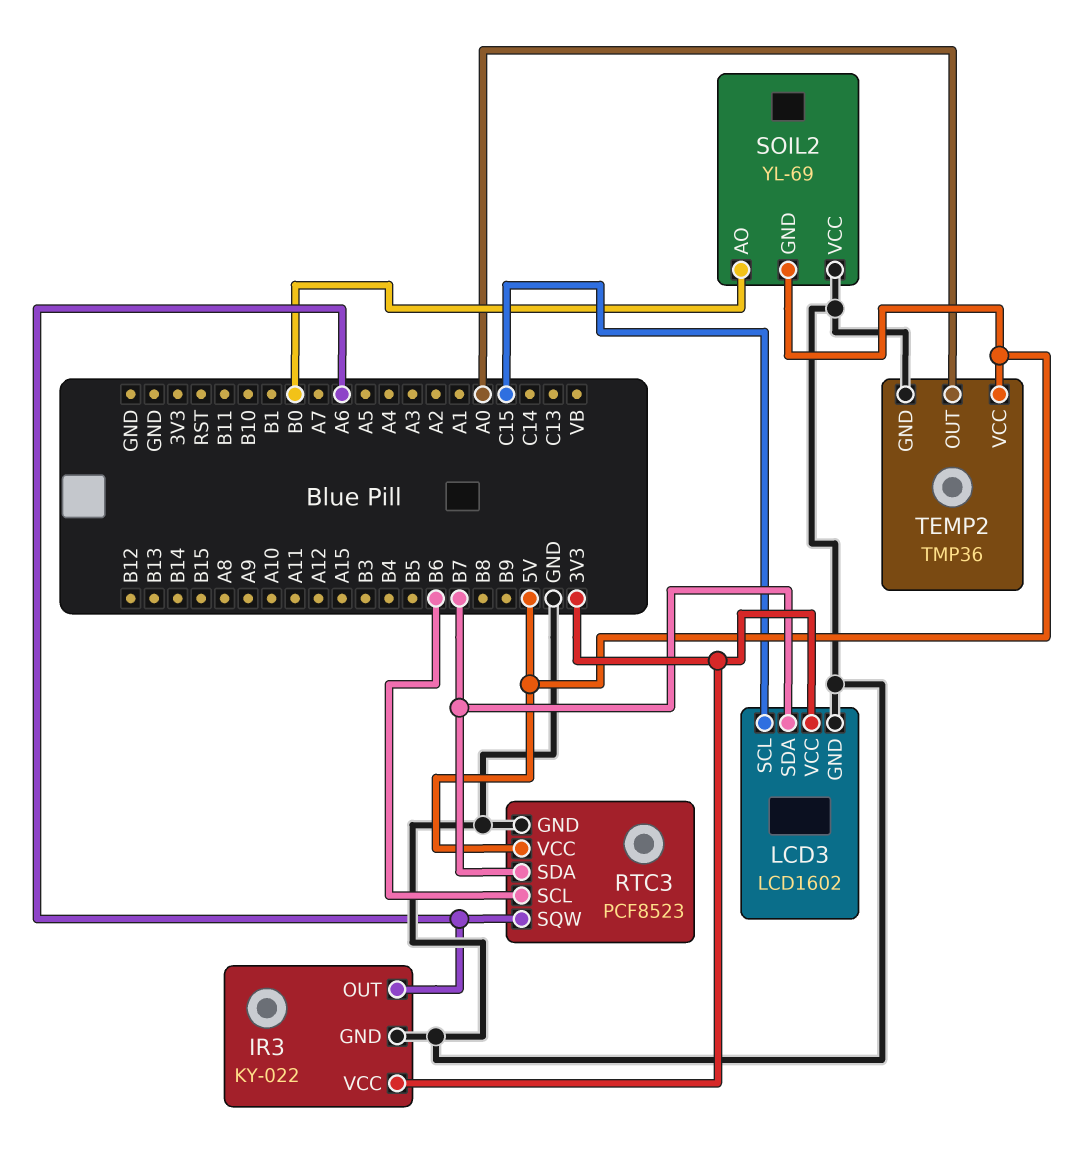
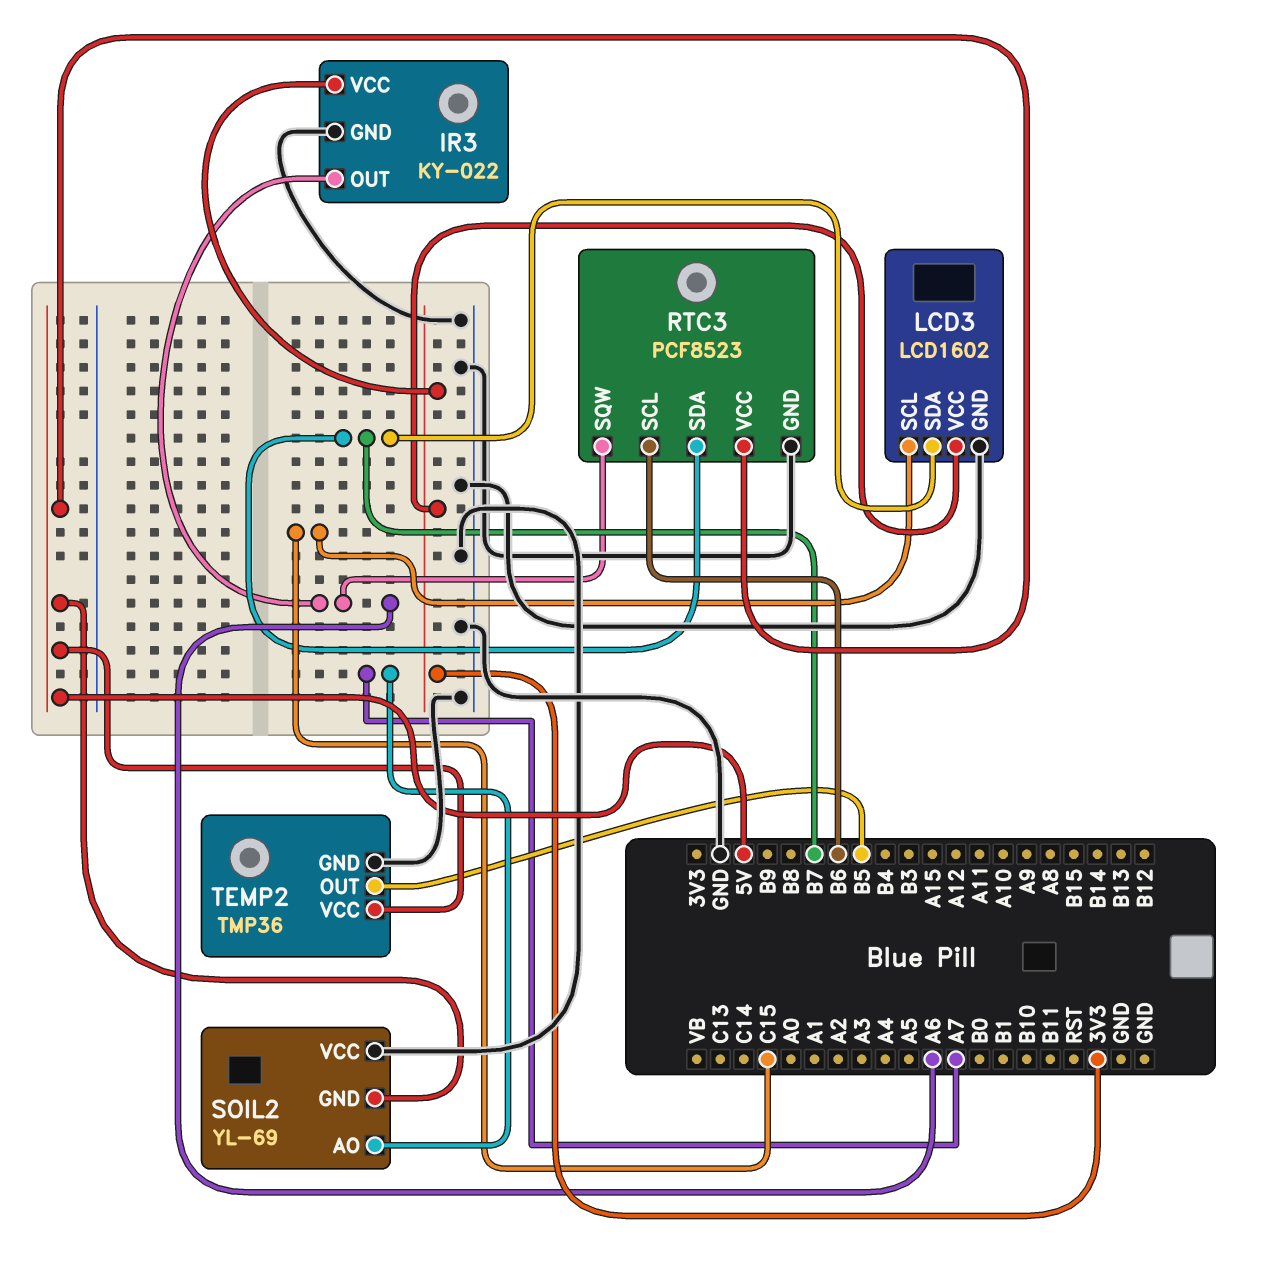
SOIL2 pin AO: B0 -> A7
TEMP2 pin OUT: A0 -> B5

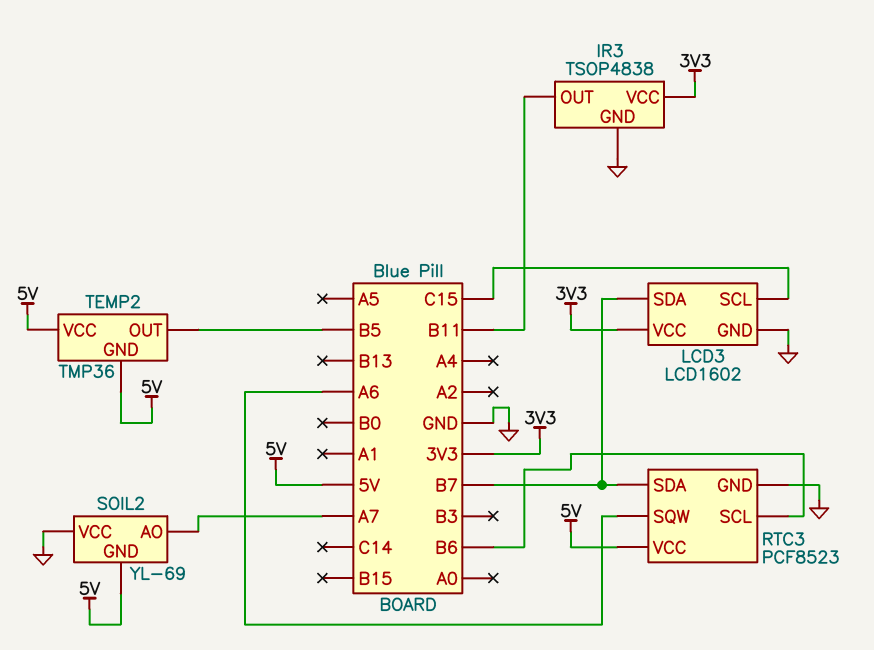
IR3: KY-022 -> TSOP4838
IR3 pin OUT: A6 -> B11
TEMP2 pin GND: GND -> 5V

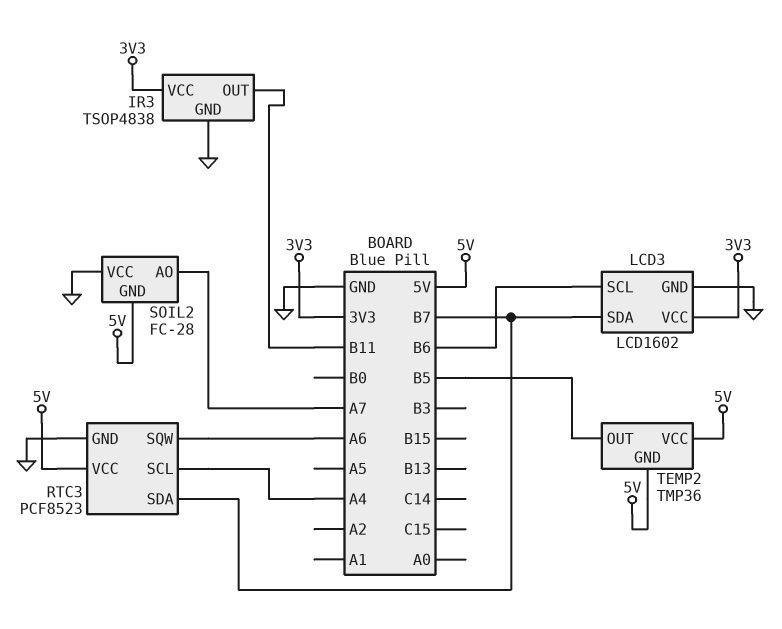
LCD3 pin SCL: C15 -> B6
RTC3 pin SCL: B6 -> A4
SOIL2: YL-69 -> FC-28

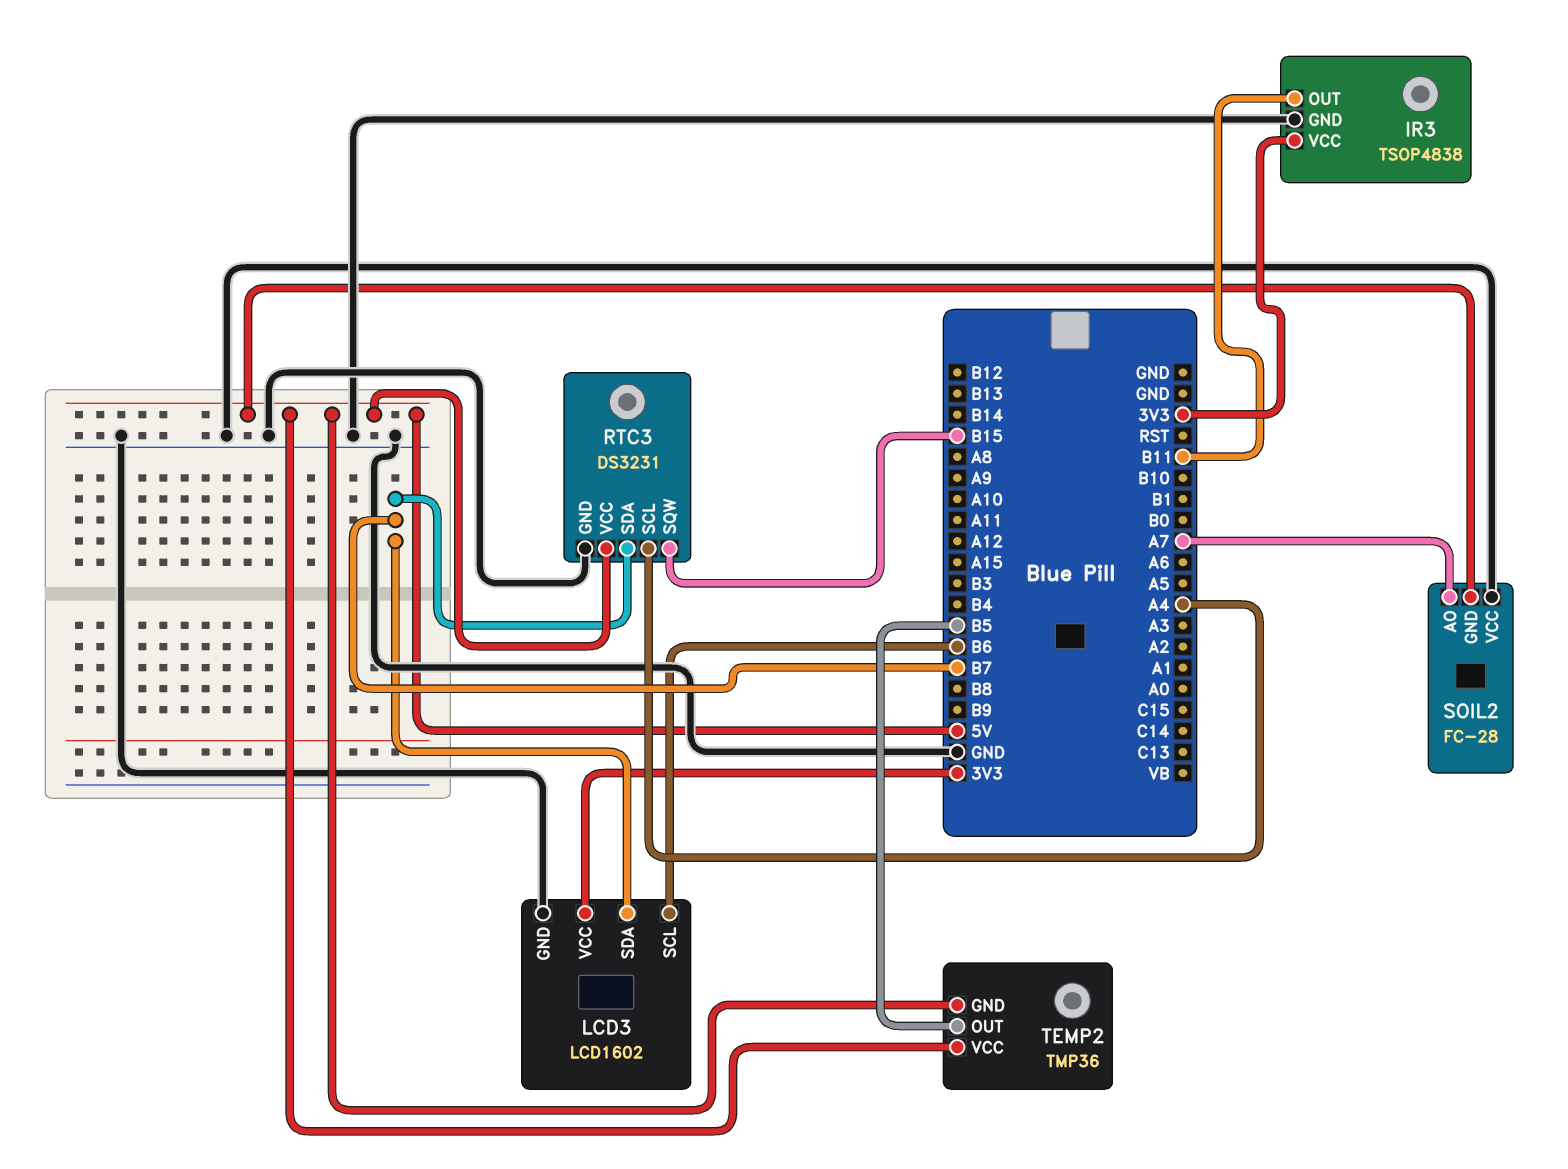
RTC3: PCF8523 -> DS3231
RTC3 pin SQW: A6 -> B15

